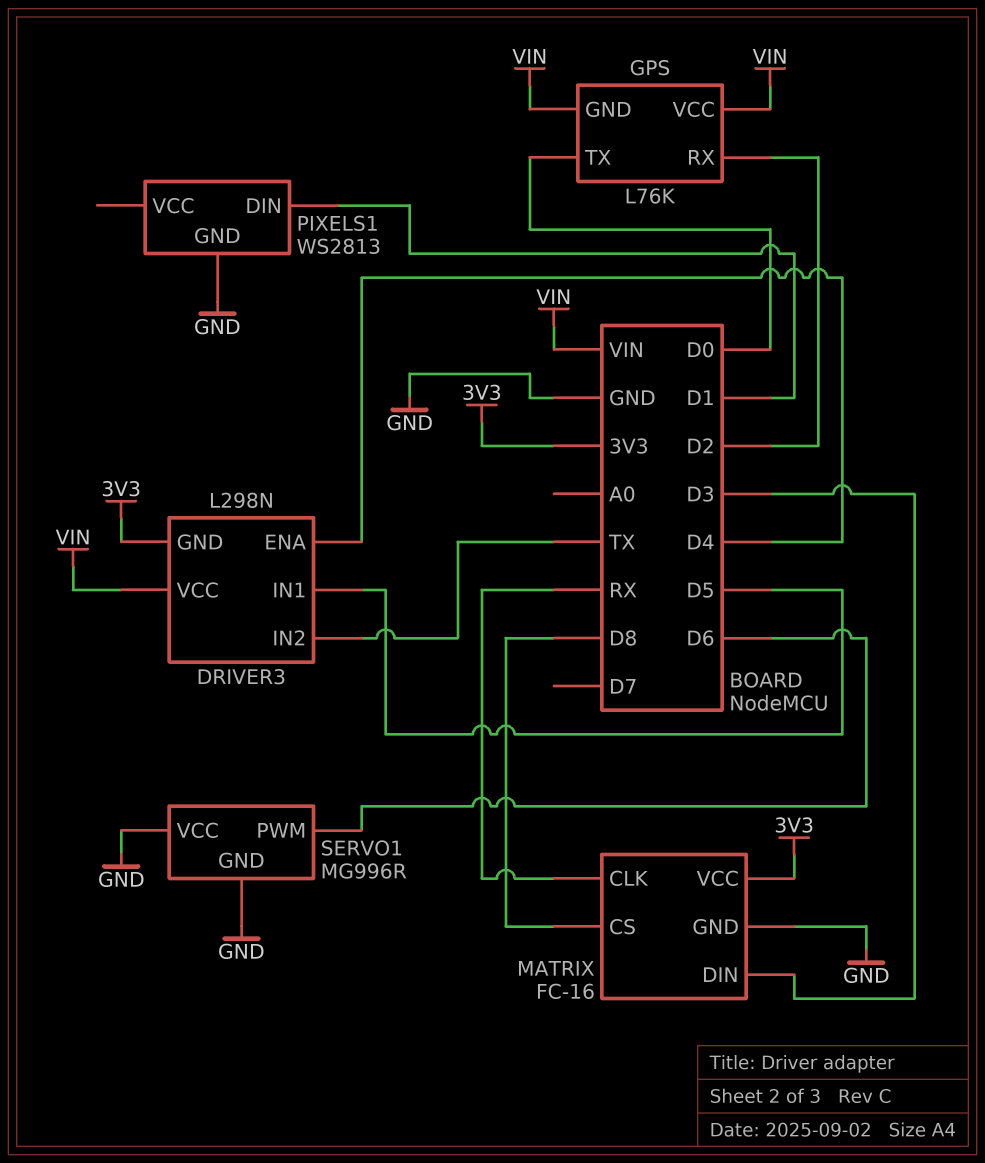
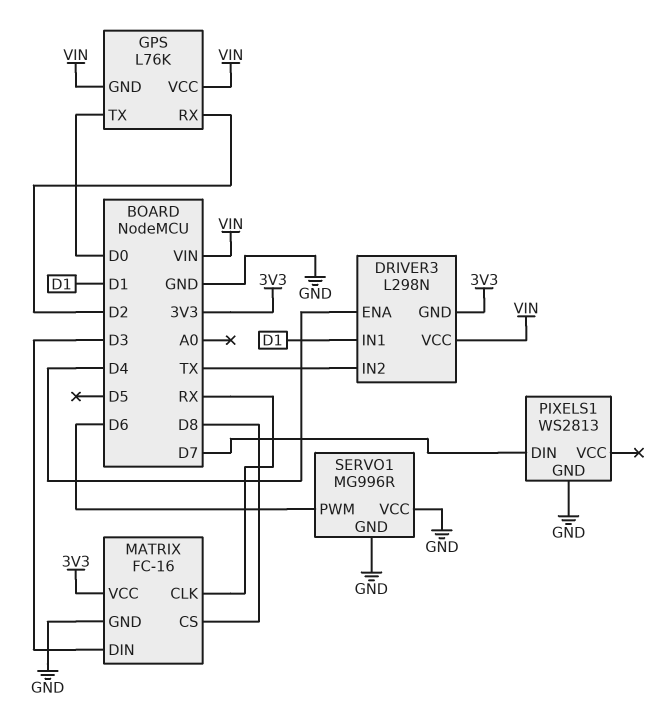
DRIVER3 pin IN1: D5 -> D1
PIXELS1 pin DIN: D1 -> D7

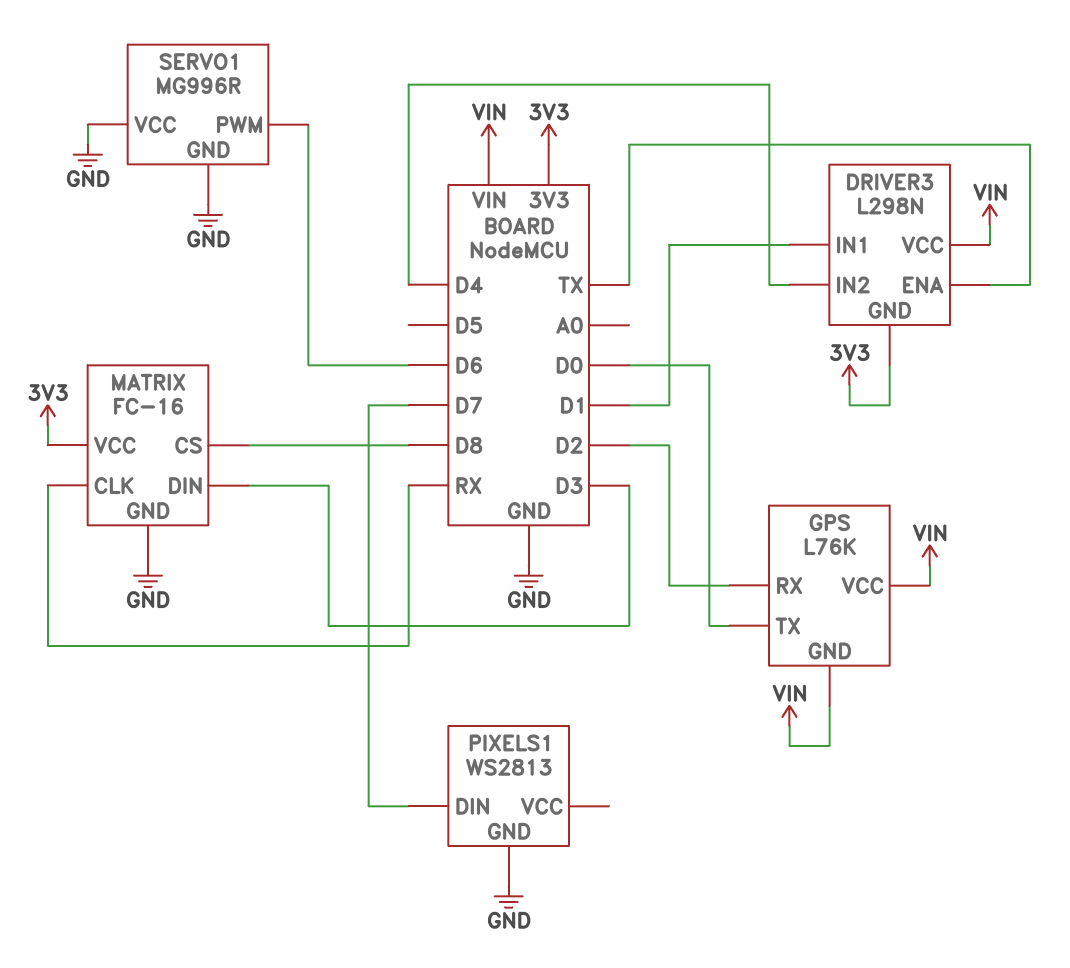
DRIVER3 pin ENA: D4 -> TX
DRIVER3 pin IN2: TX -> D4

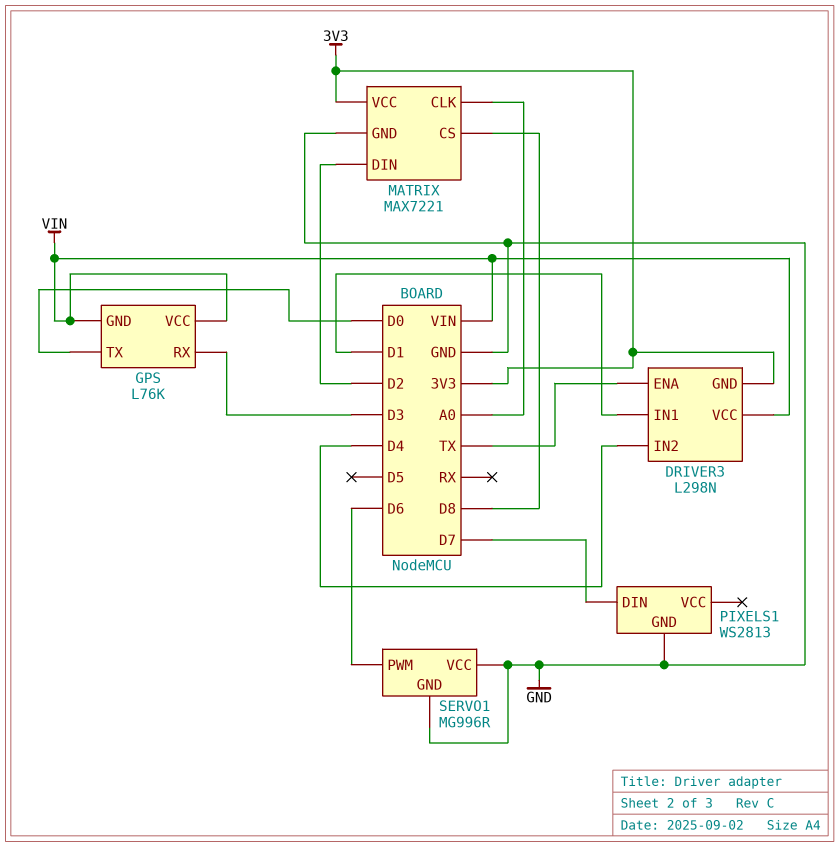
GPS pin RX: D2 -> D3
MATRIX: FC-16 -> MAX7221
MATRIX pin CLK: RX -> A0
MATRIX pin DIN: D3 -> D2

